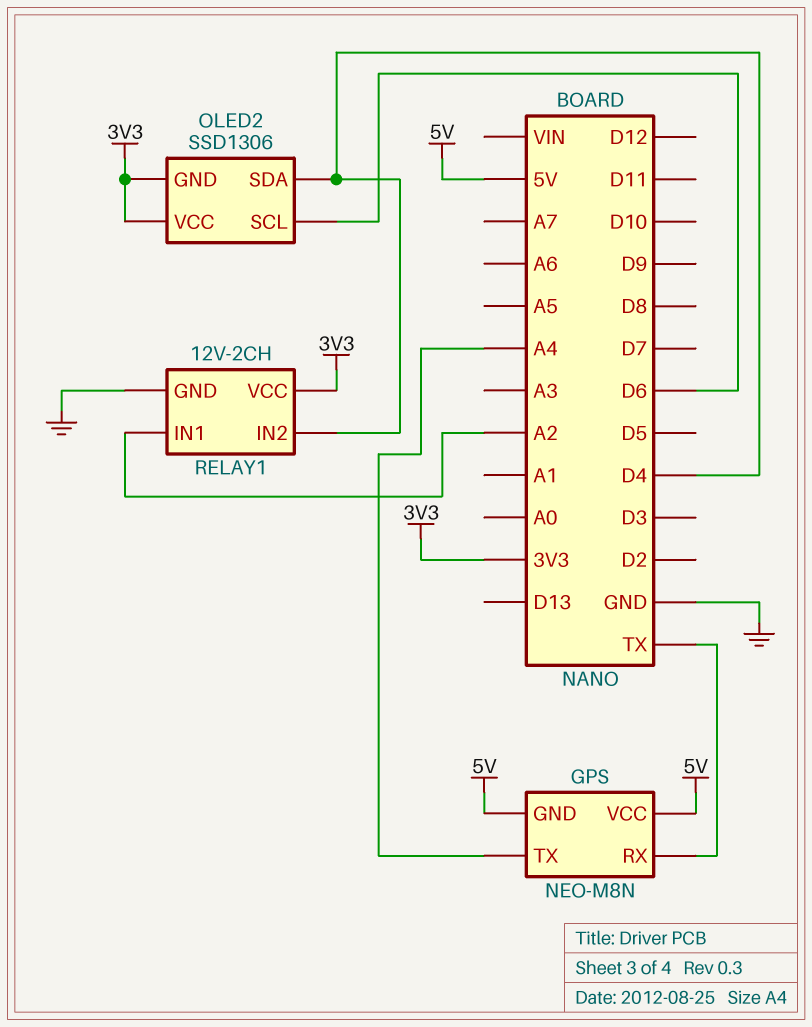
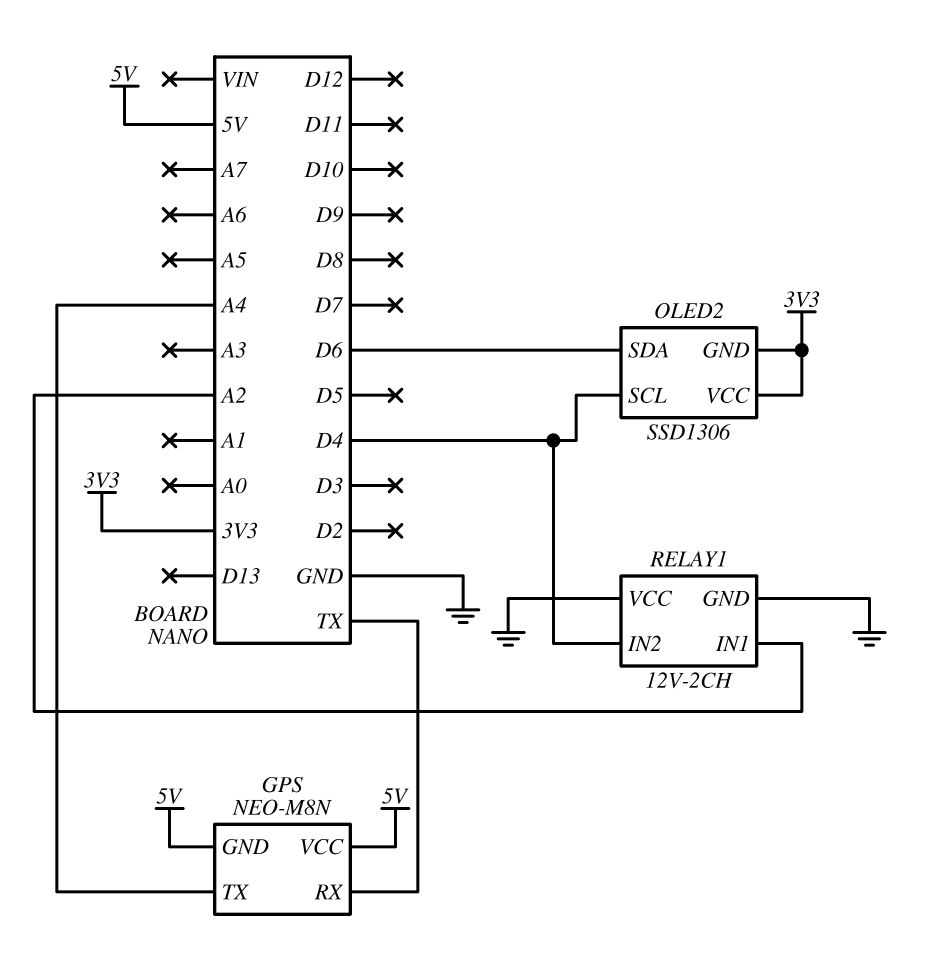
OLED2 pin SCL: D6 -> D4
OLED2 pin SDA: D4 -> D6
RELAY1 pin VCC: 3V3 -> GND

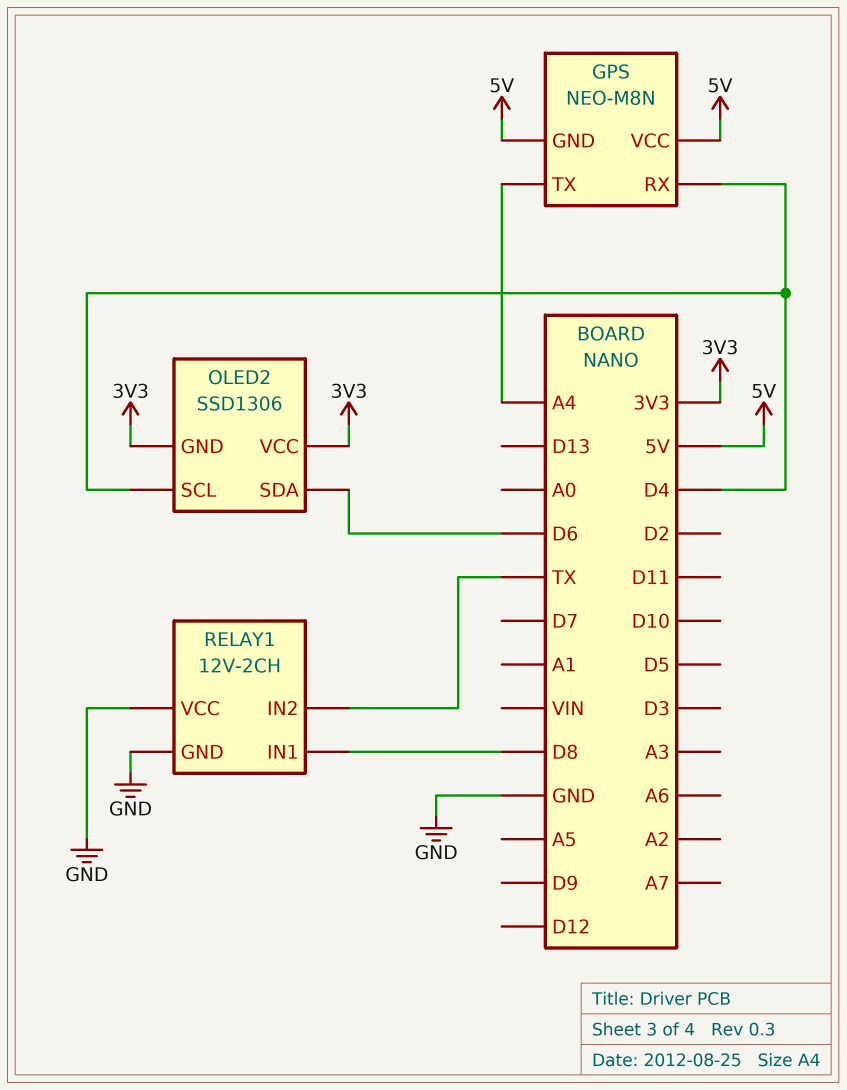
GPS pin RX: TX -> D4
RELAY1 pin IN1: A2 -> D8
RELAY1 pin IN2: D4 -> TX

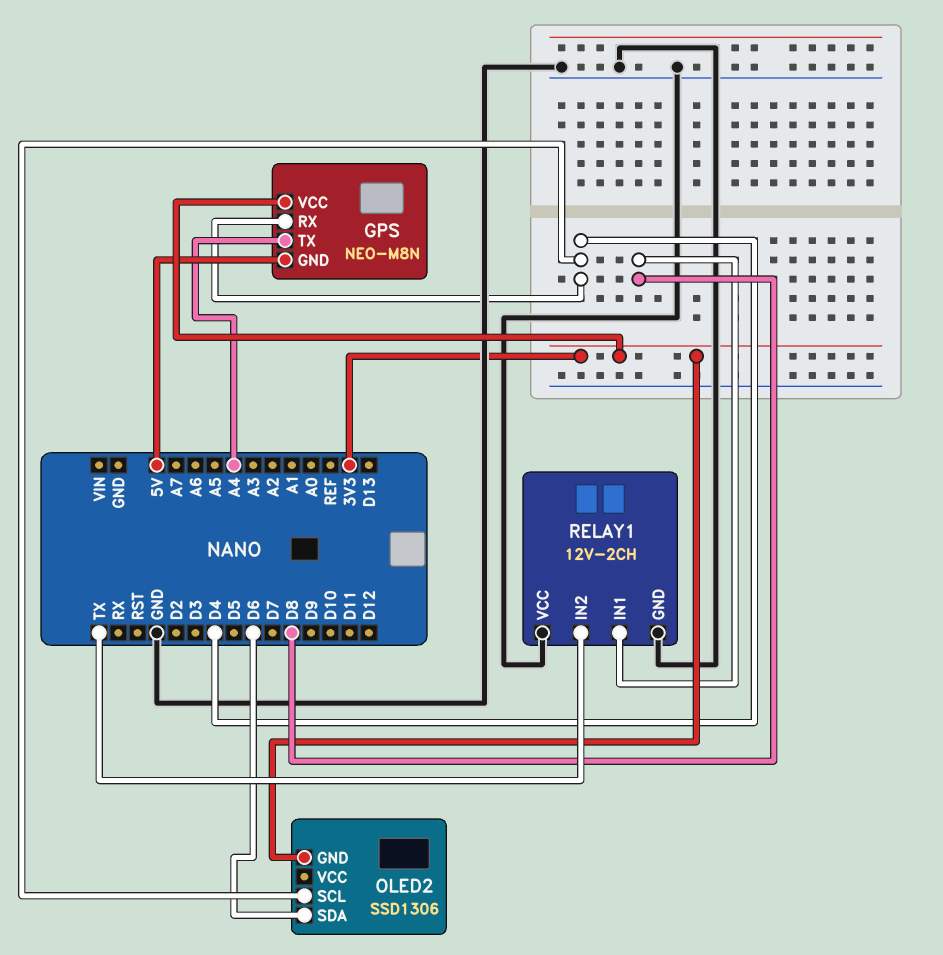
GPS pin VCC: 5V -> 3V3
OLED2 pin VCC: 3V3 -> none

